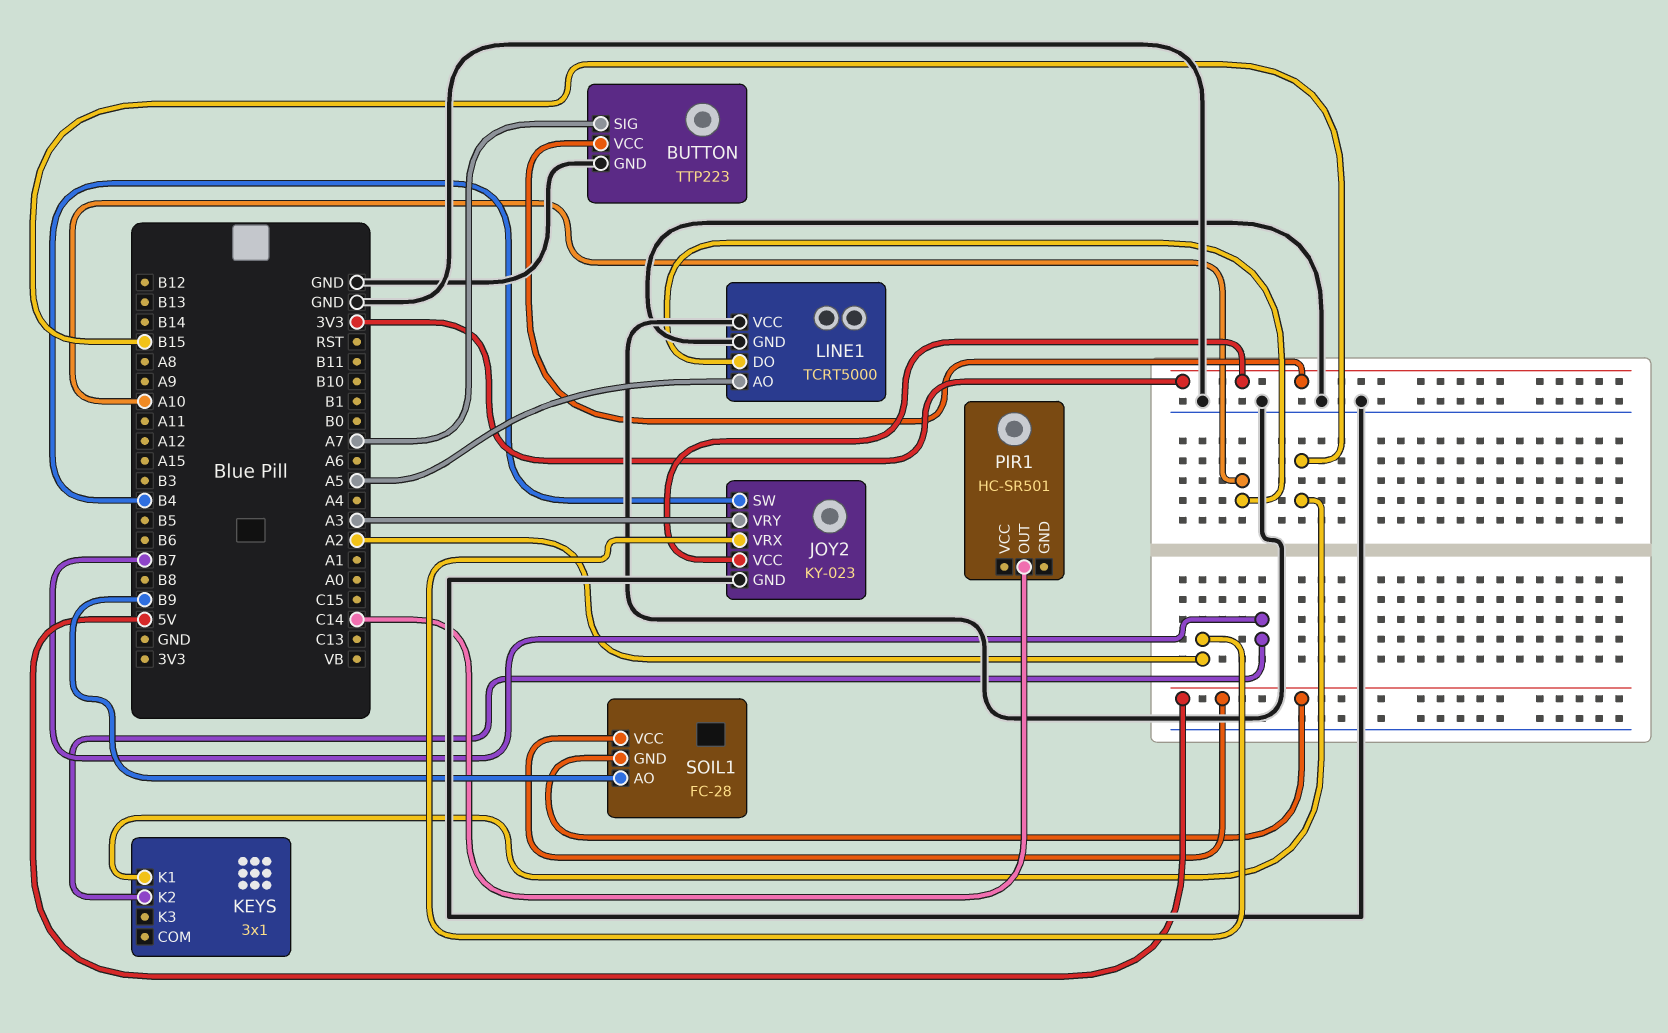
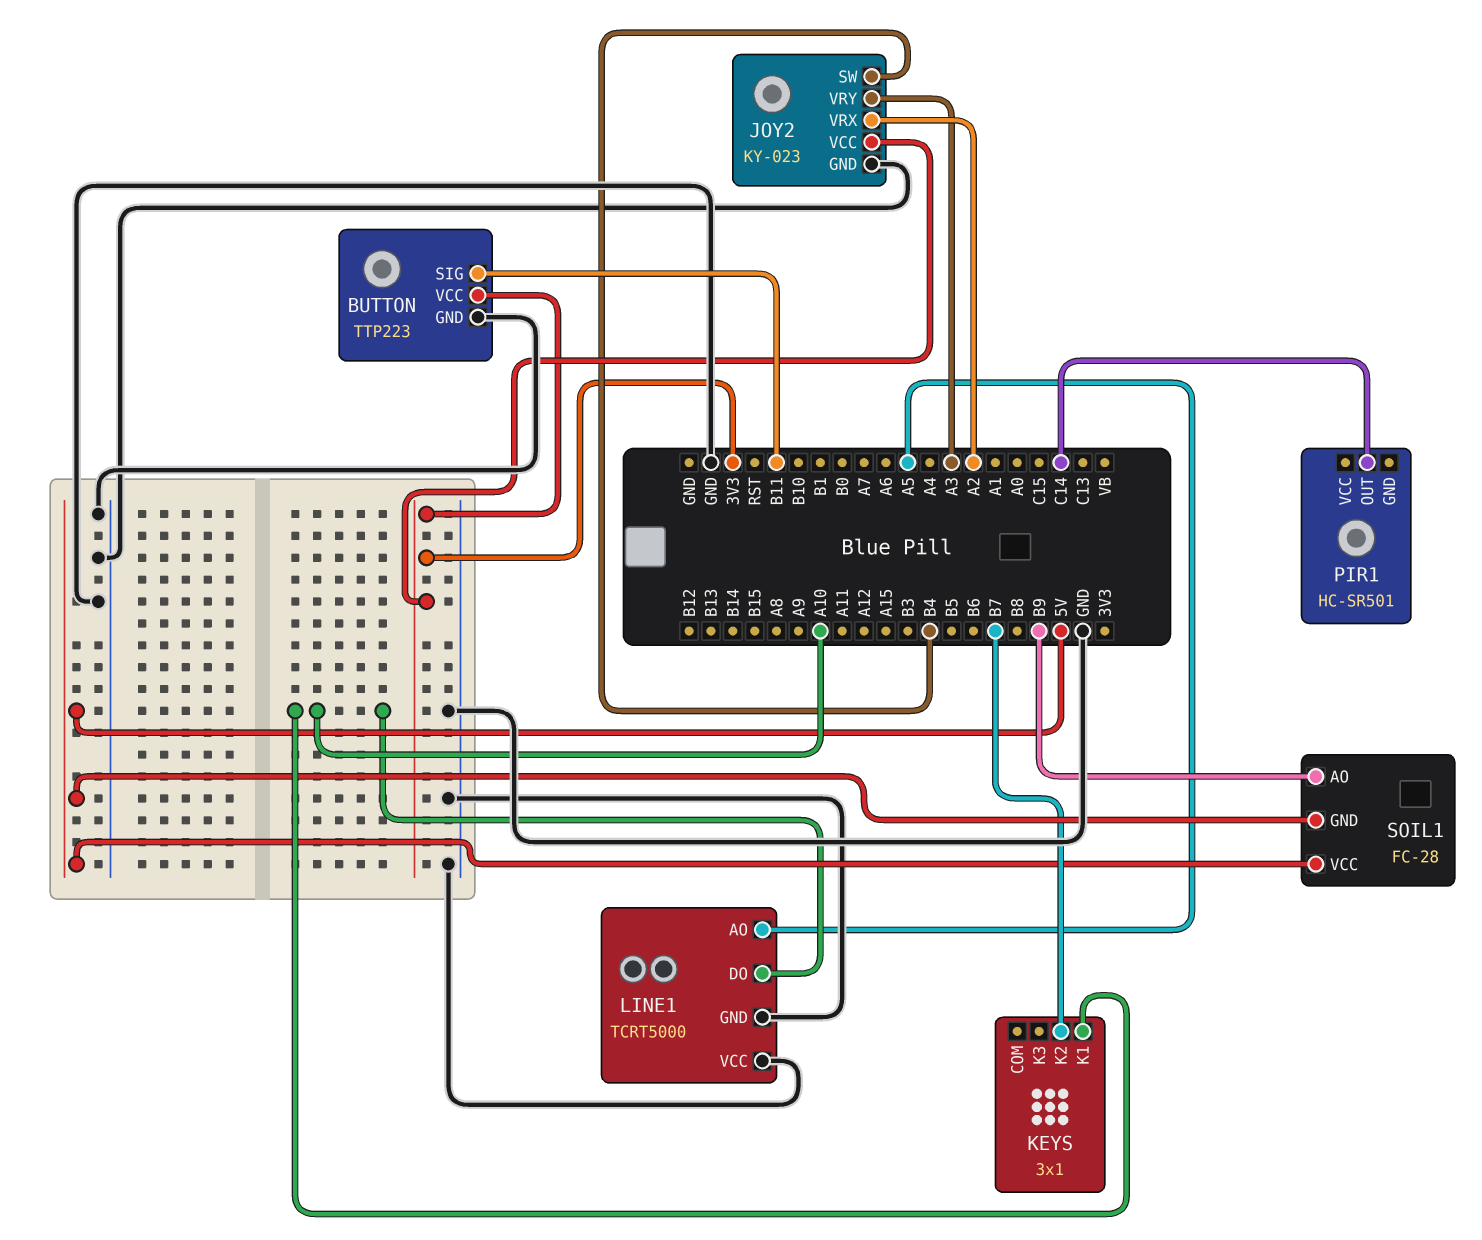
BUTTON pin SIG: A7 -> B11
KEYS pin K1: B15 -> A10

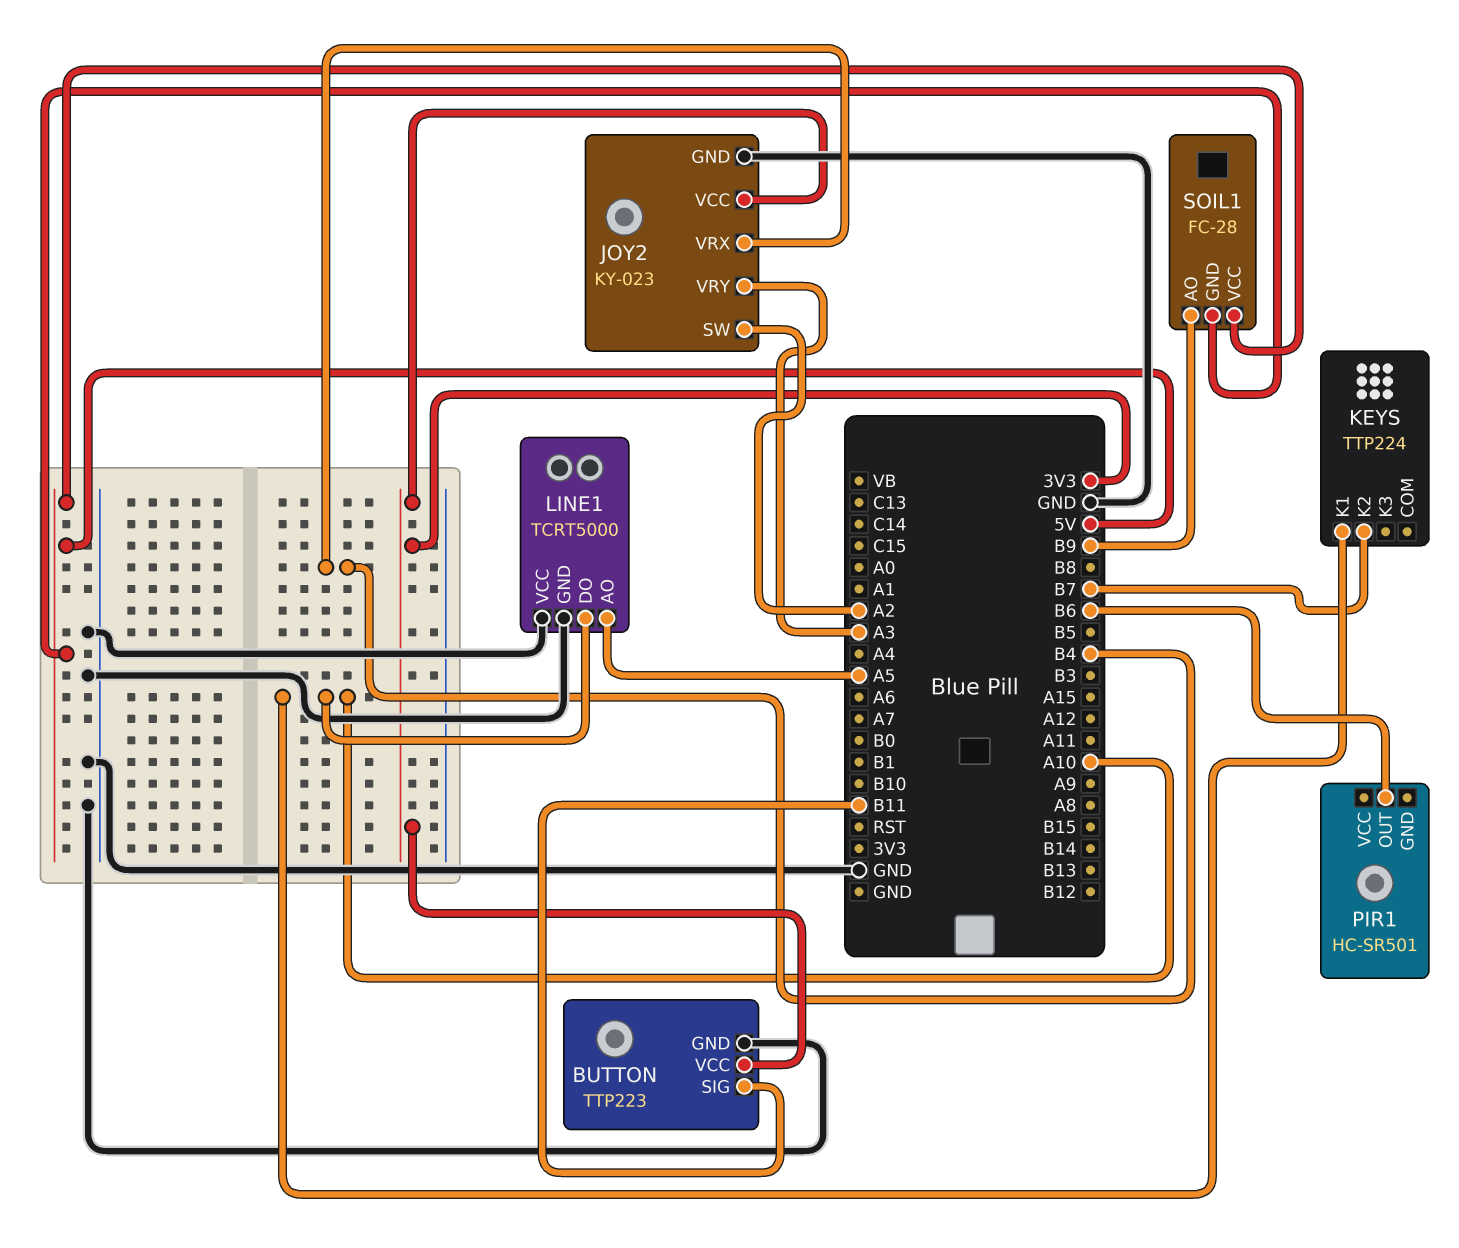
JOY2 pin SW: B4 -> A2
JOY2 pin VRX: A2 -> B4
KEYS: 3x1 -> TTP224
PIR1 pin OUT: C14 -> B6

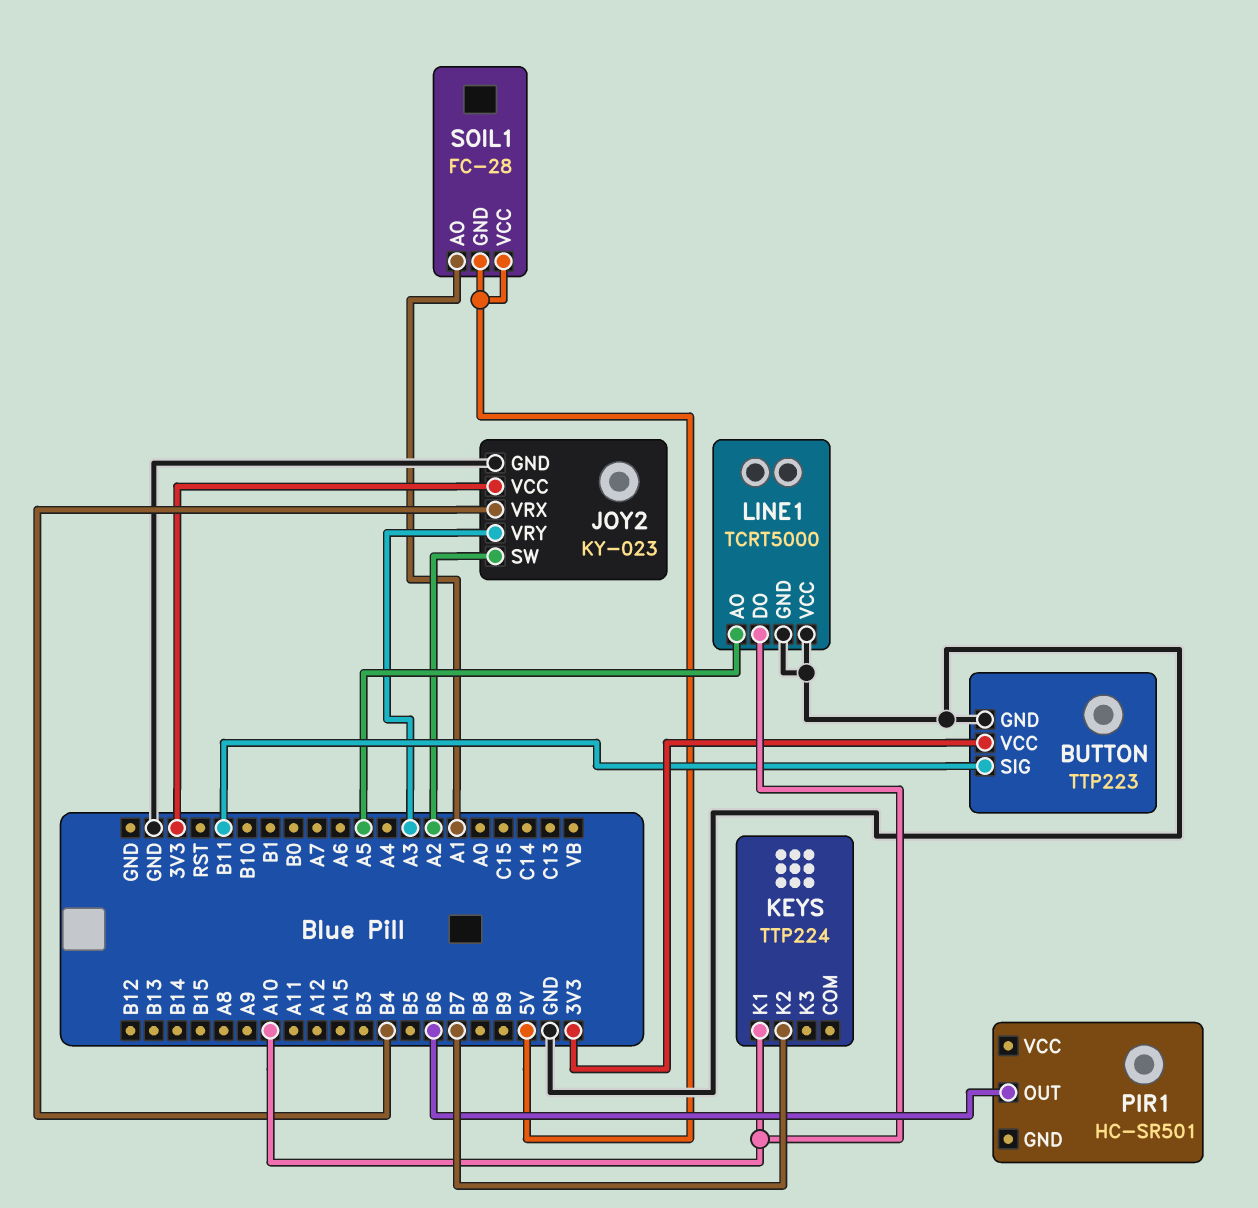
SOIL1 pin AO: B9 -> A1

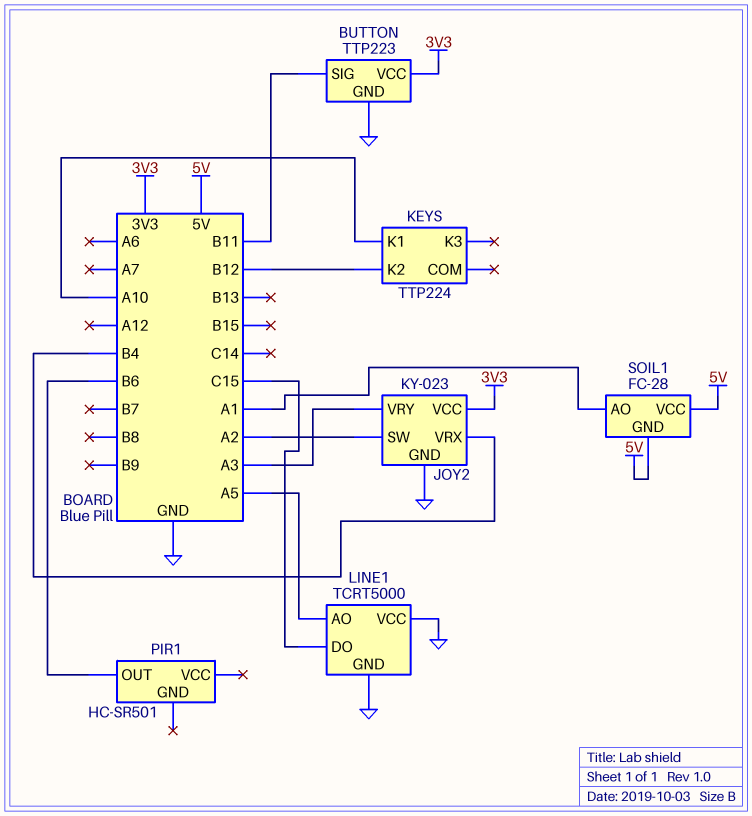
KEYS pin K2: B7 -> B12
LINE1 pin DO: A10 -> C15

